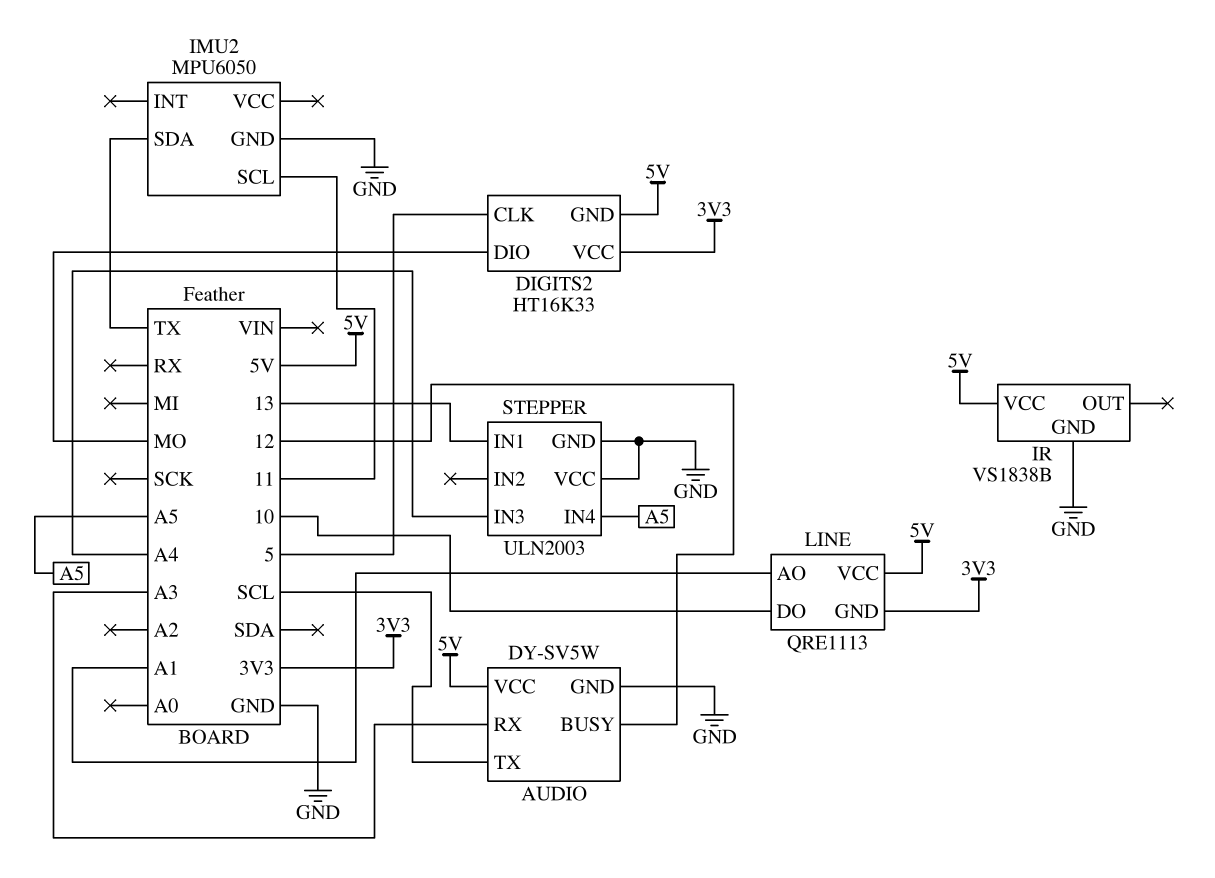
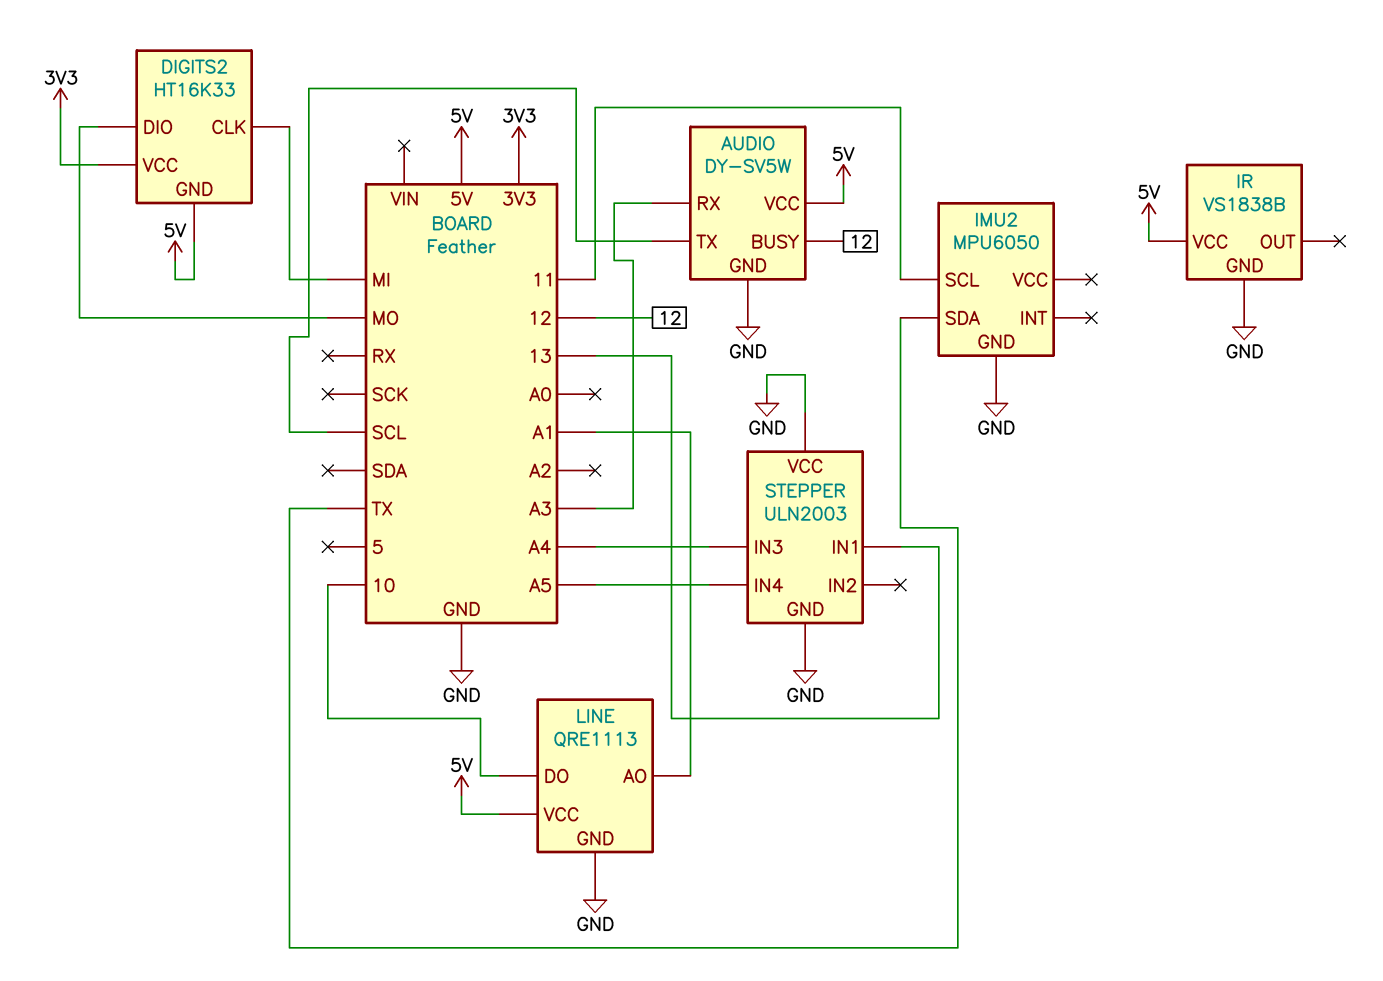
DIGITS2 pin CLK: 5 -> MI
LINE pin GND: 3V3 -> GND

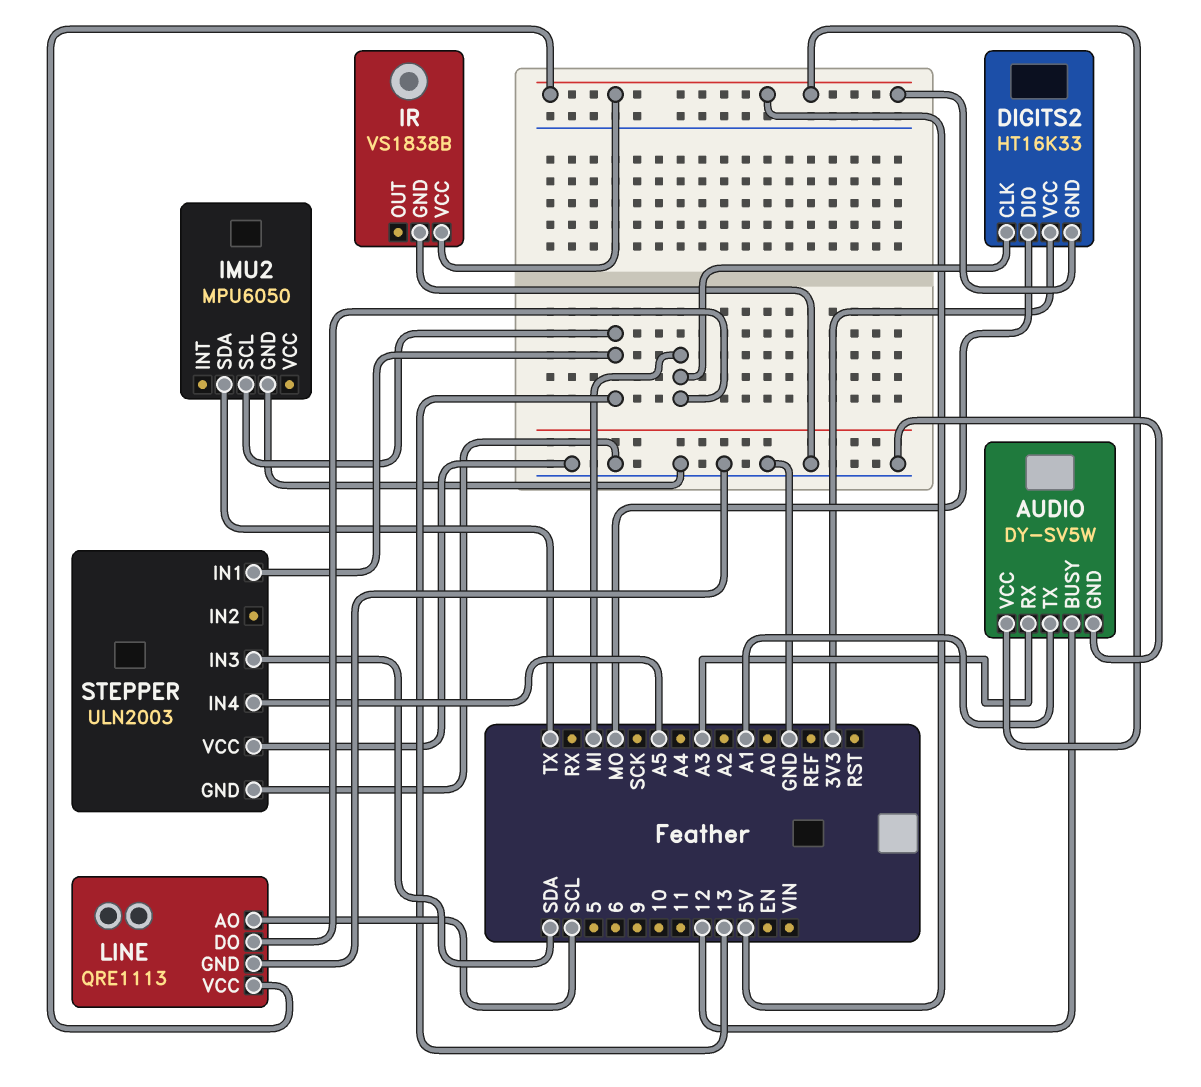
AUDIO pin TX: SCL -> A1
IMU2 pin SCL: 11 -> 13
LINE pin AO: A1 -> SCL
LINE pin DO: 10 -> MI
STEPPER pin IN3: A4 -> SDA

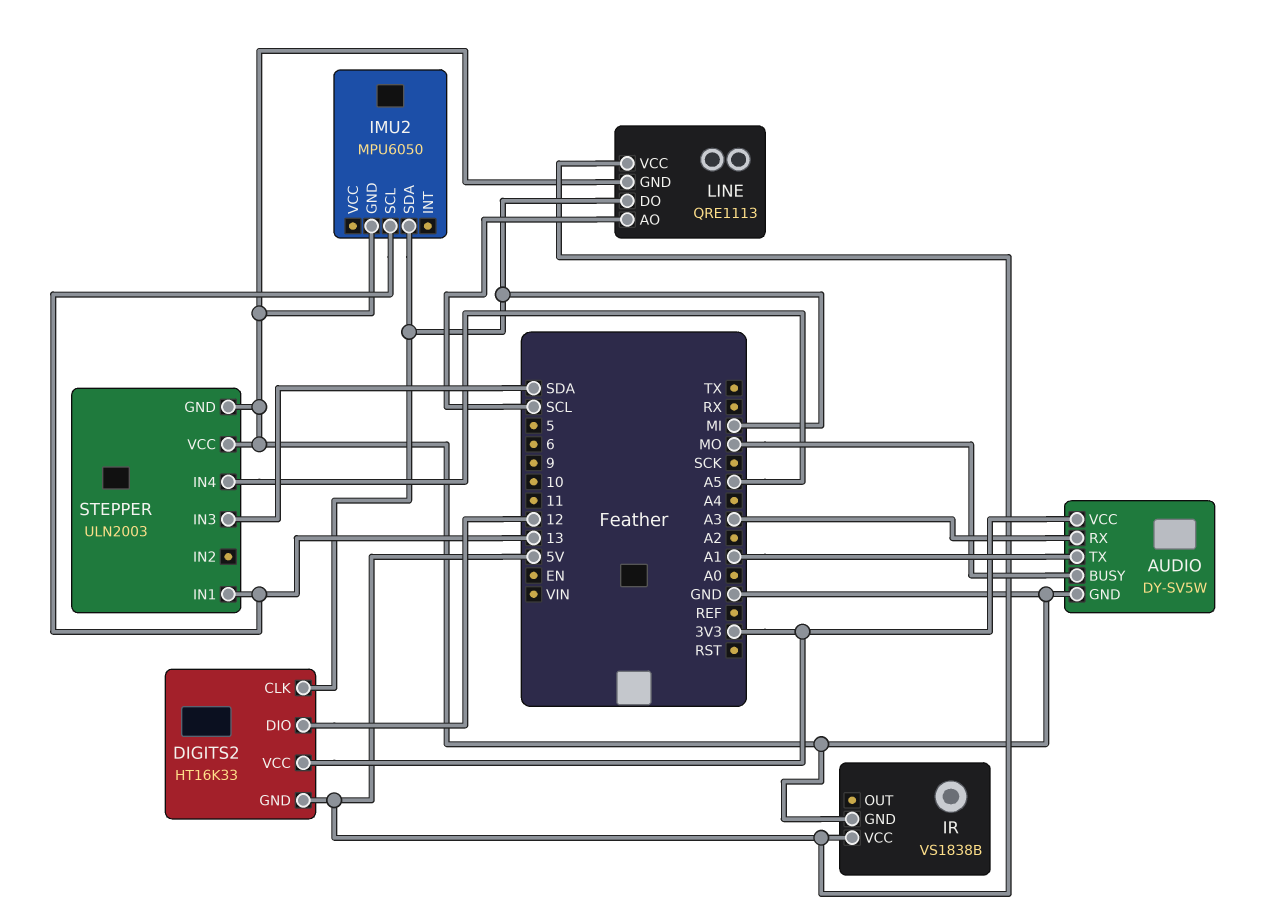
AUDIO pin BUSY: 12 -> MO
AUDIO pin VCC: 5V -> 3V3
DIGITS2 pin DIO: MO -> 12
IMU2 pin SDA: TX -> MI

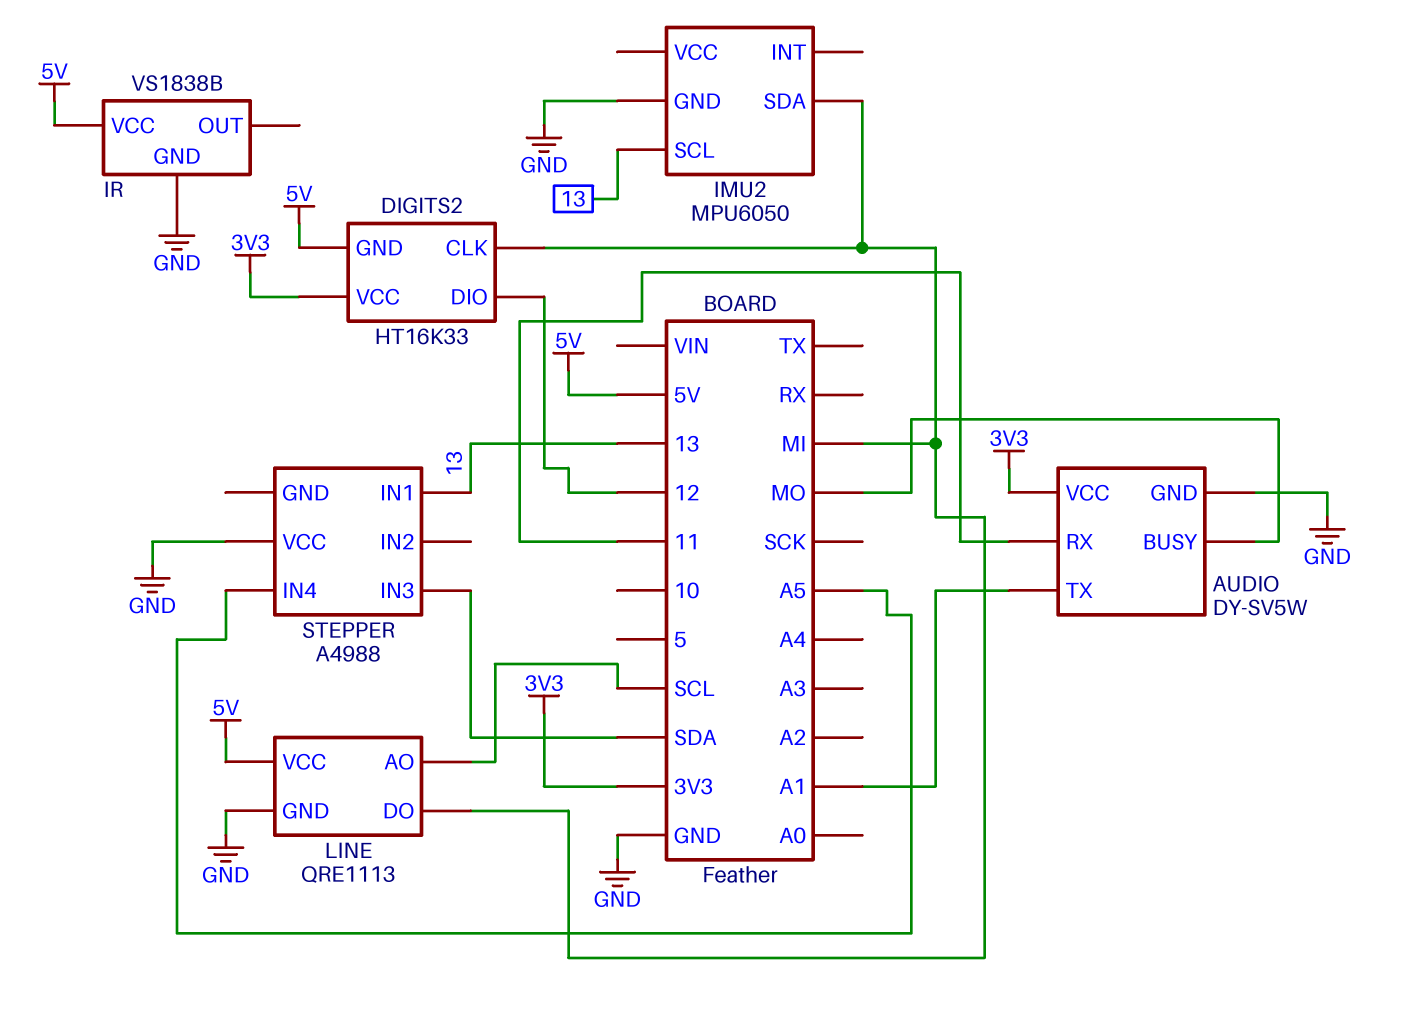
AUDIO pin RX: A3 -> 11
STEPPER: ULN2003 -> A4988
STEPPER pin GND: GND -> none

